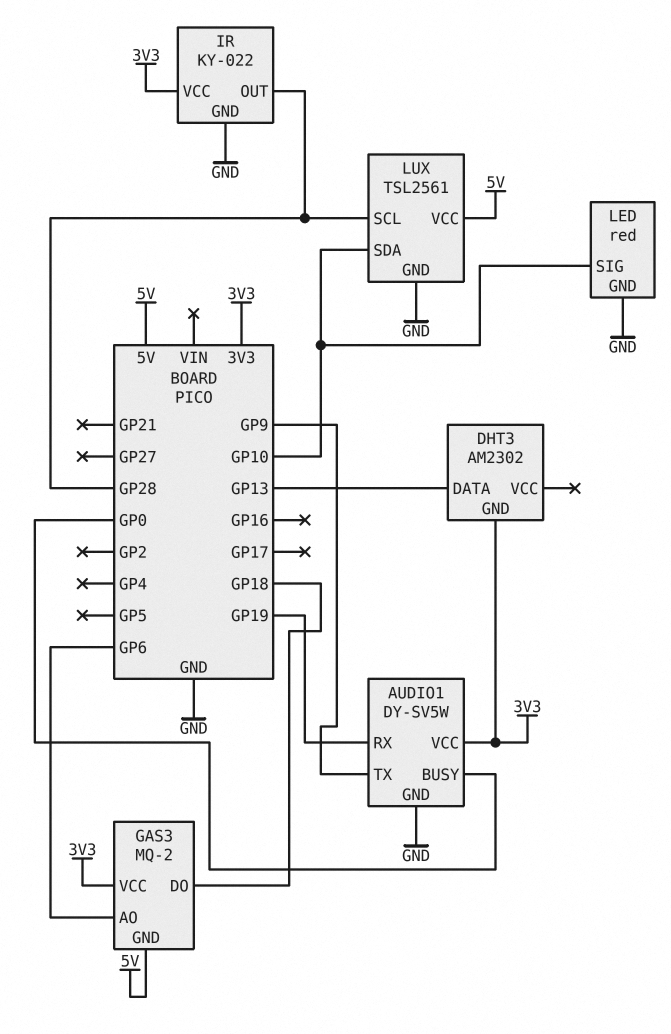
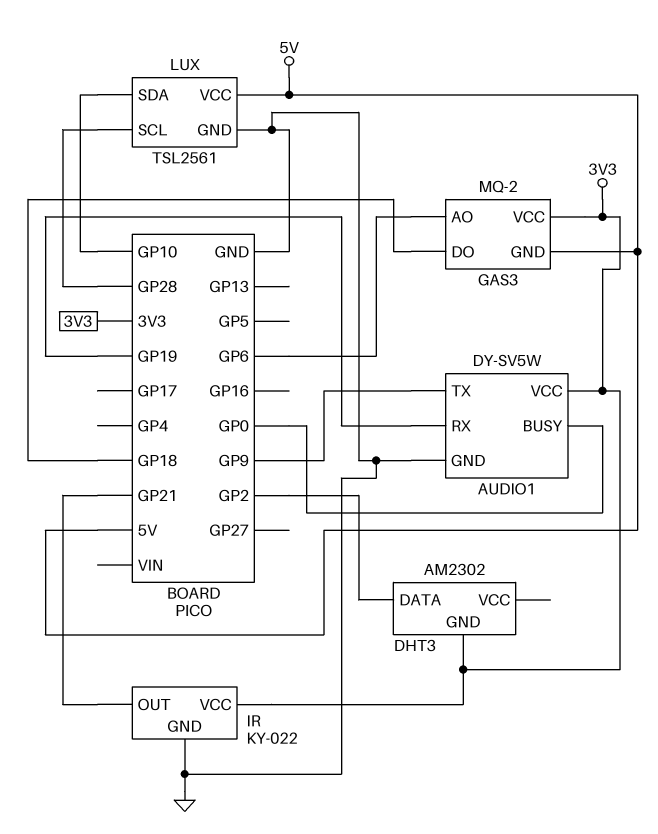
DHT3 pin DATA: GP13 -> GP2
IR pin OUT: GP28 -> GP21
LED: red -> none
LED pin GND: GND -> none
LED pin SIG: GP10 -> none

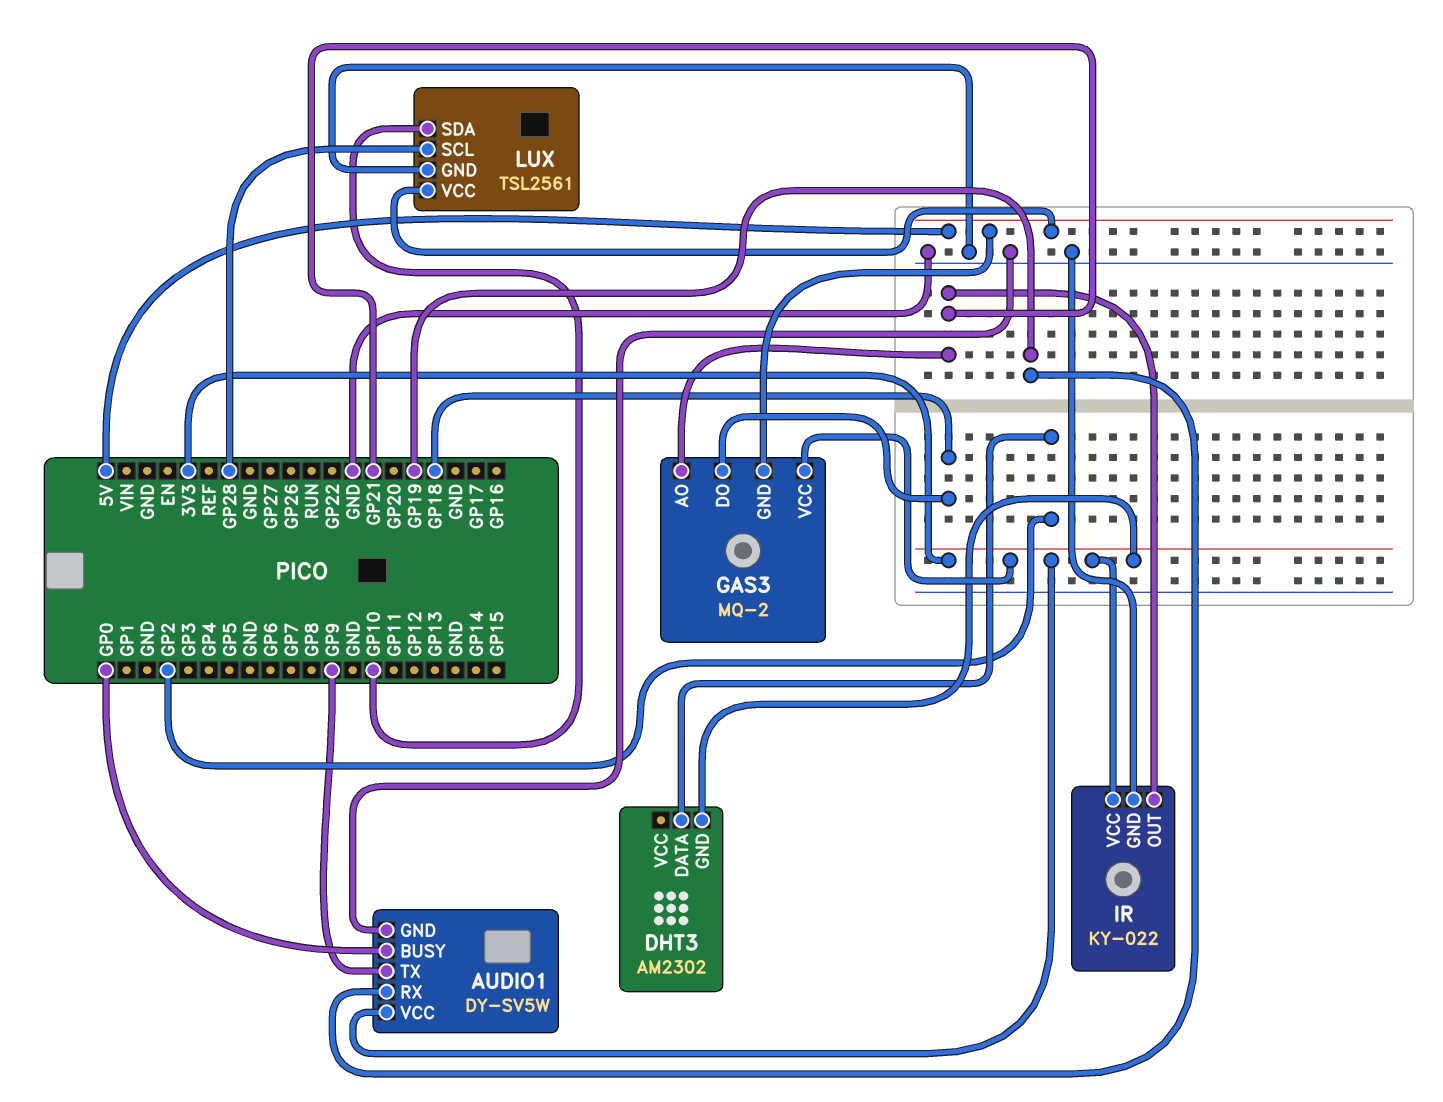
GAS3 pin AO: GP6 -> GP21

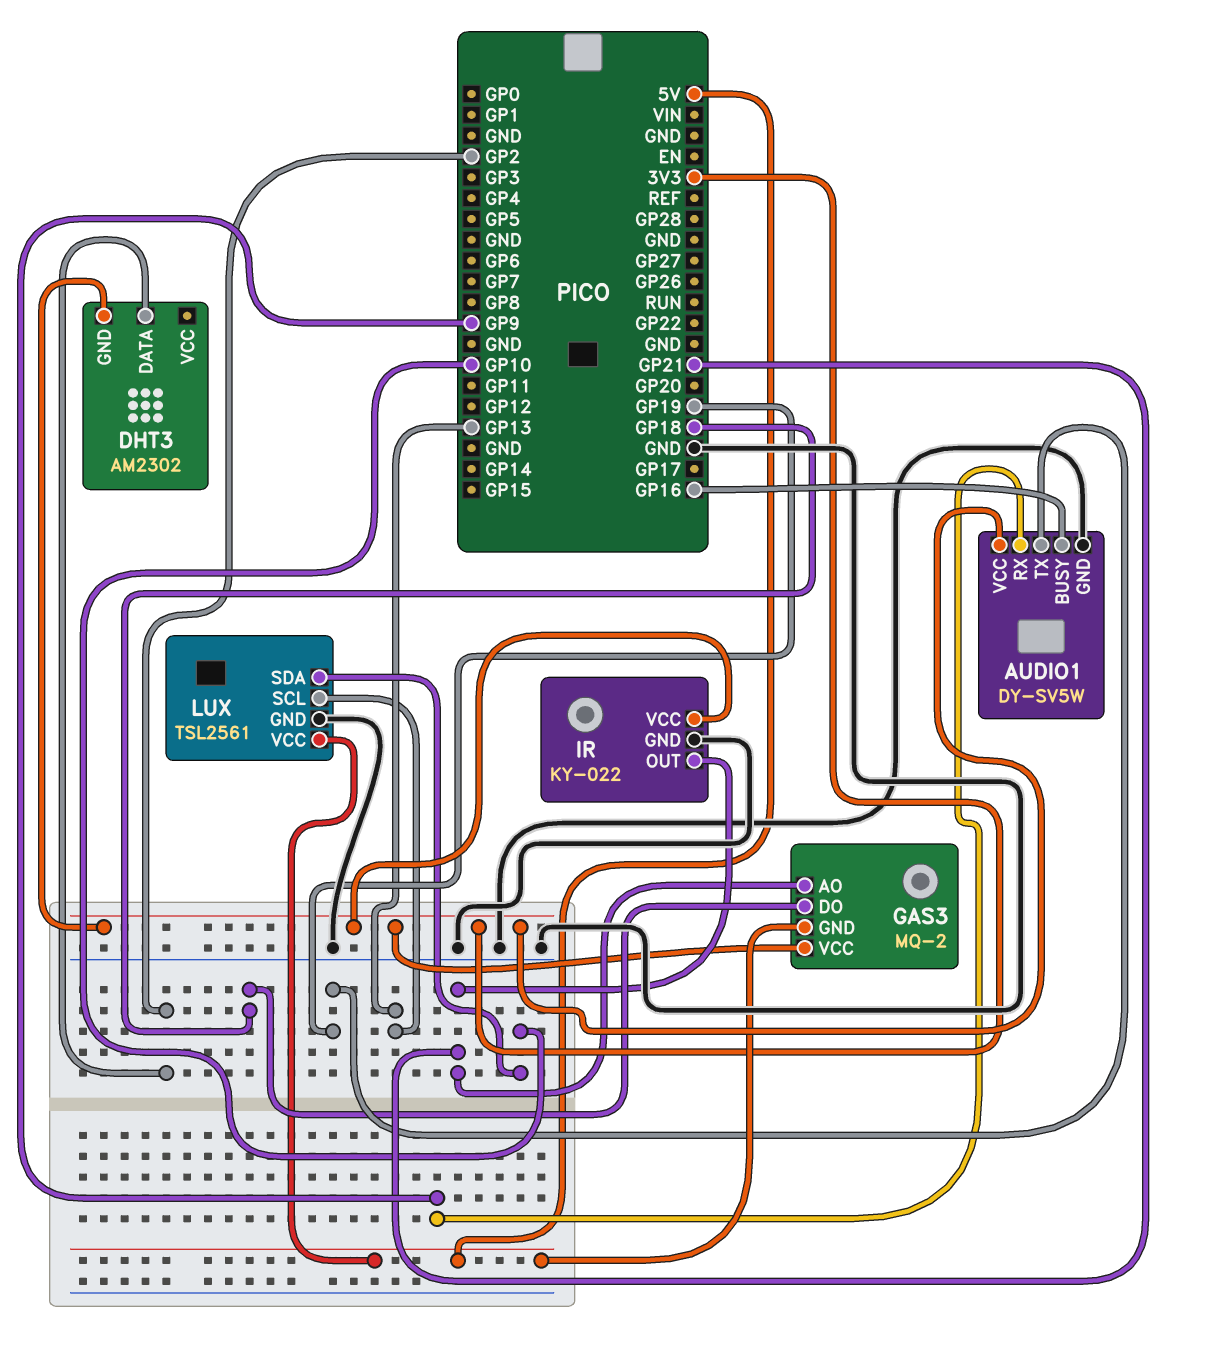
AUDIO1 pin BUSY: GP0 -> GP16
AUDIO1 pin RX: GP19 -> GP9
AUDIO1 pin TX: GP9 -> GP19
LUX pin SCL: GP28 -> GP13

